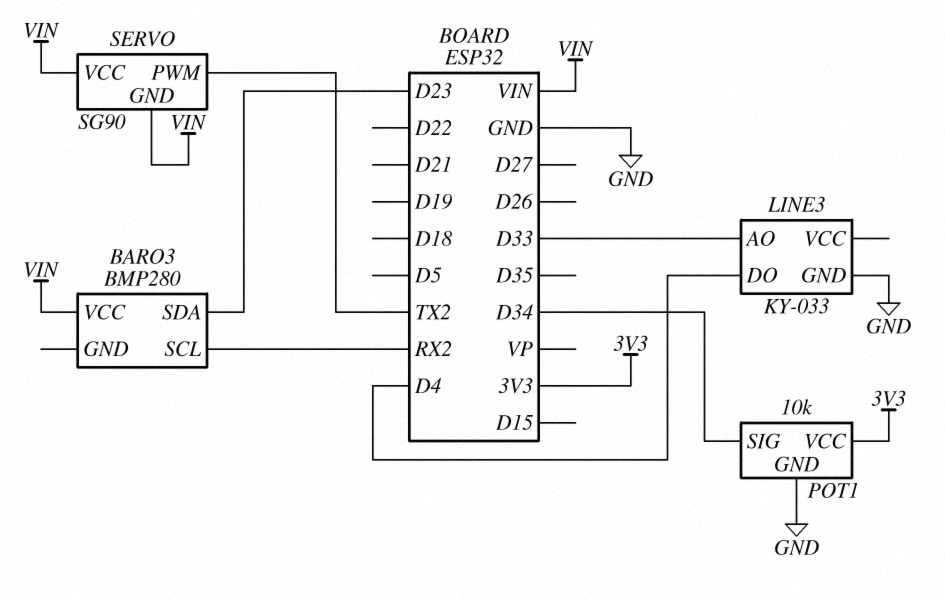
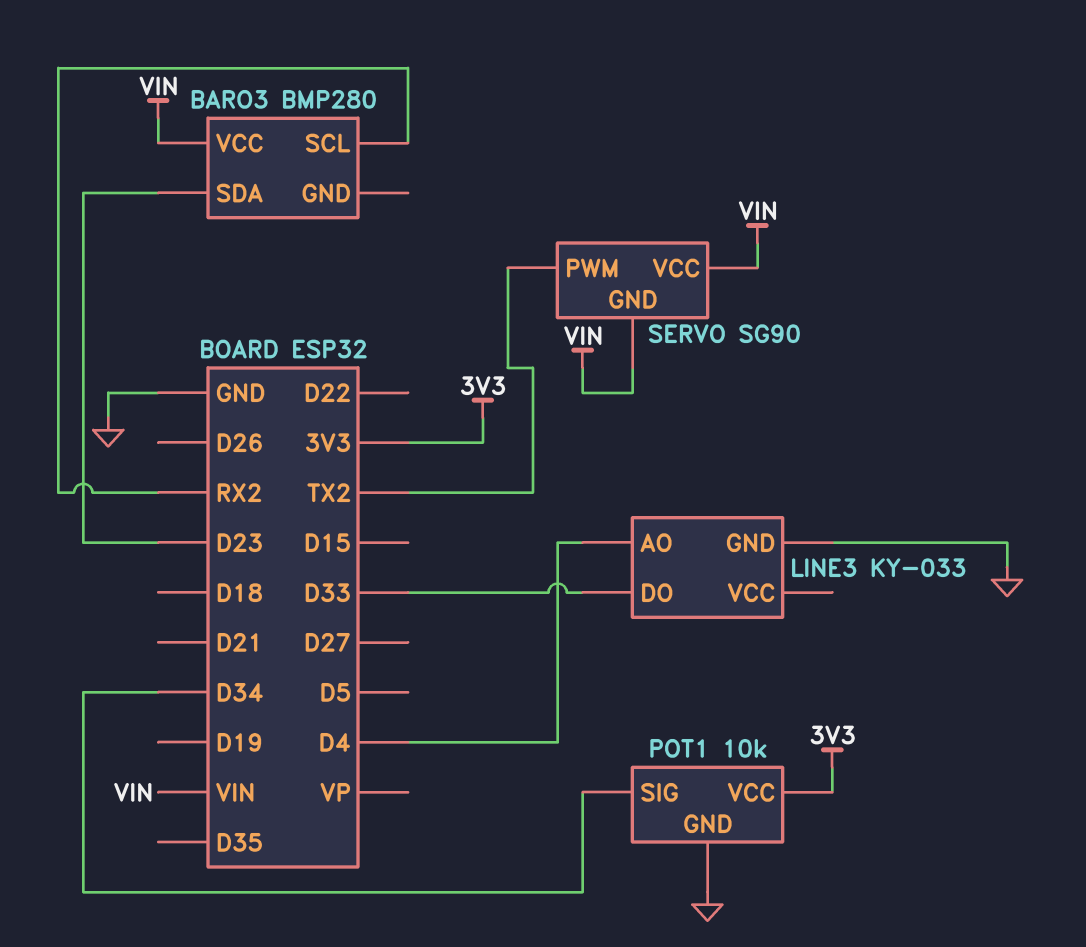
LINE3 pin AO: D33 -> D4
LINE3 pin DO: D4 -> D33

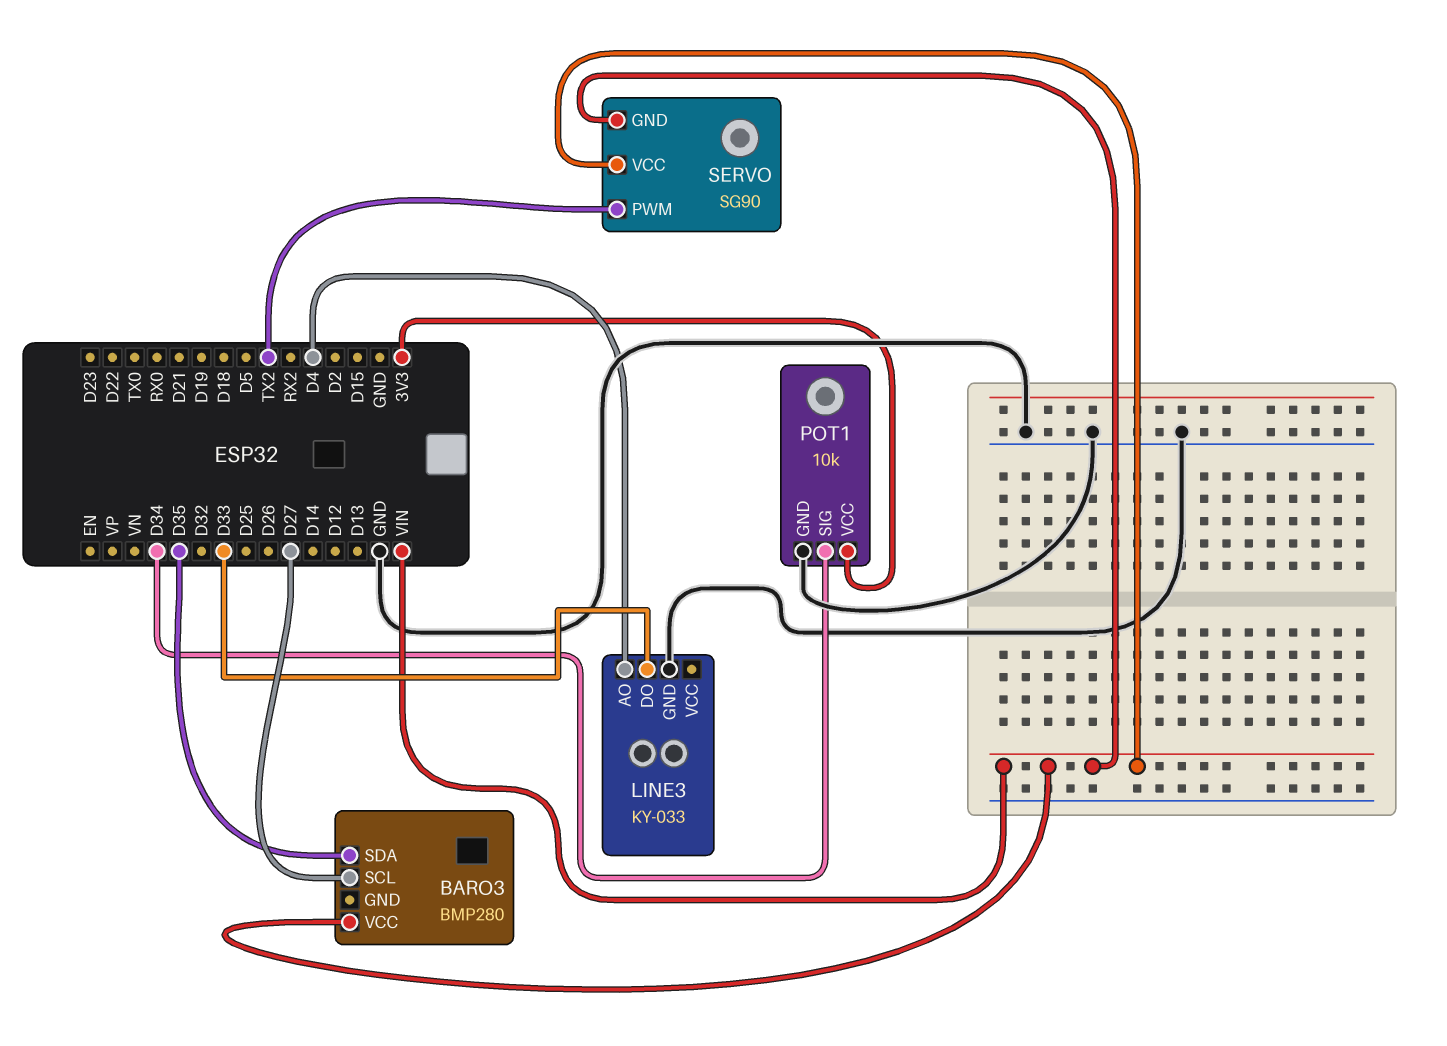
BARO3 pin SCL: RX2 -> D27
BARO3 pin SDA: D23 -> D35

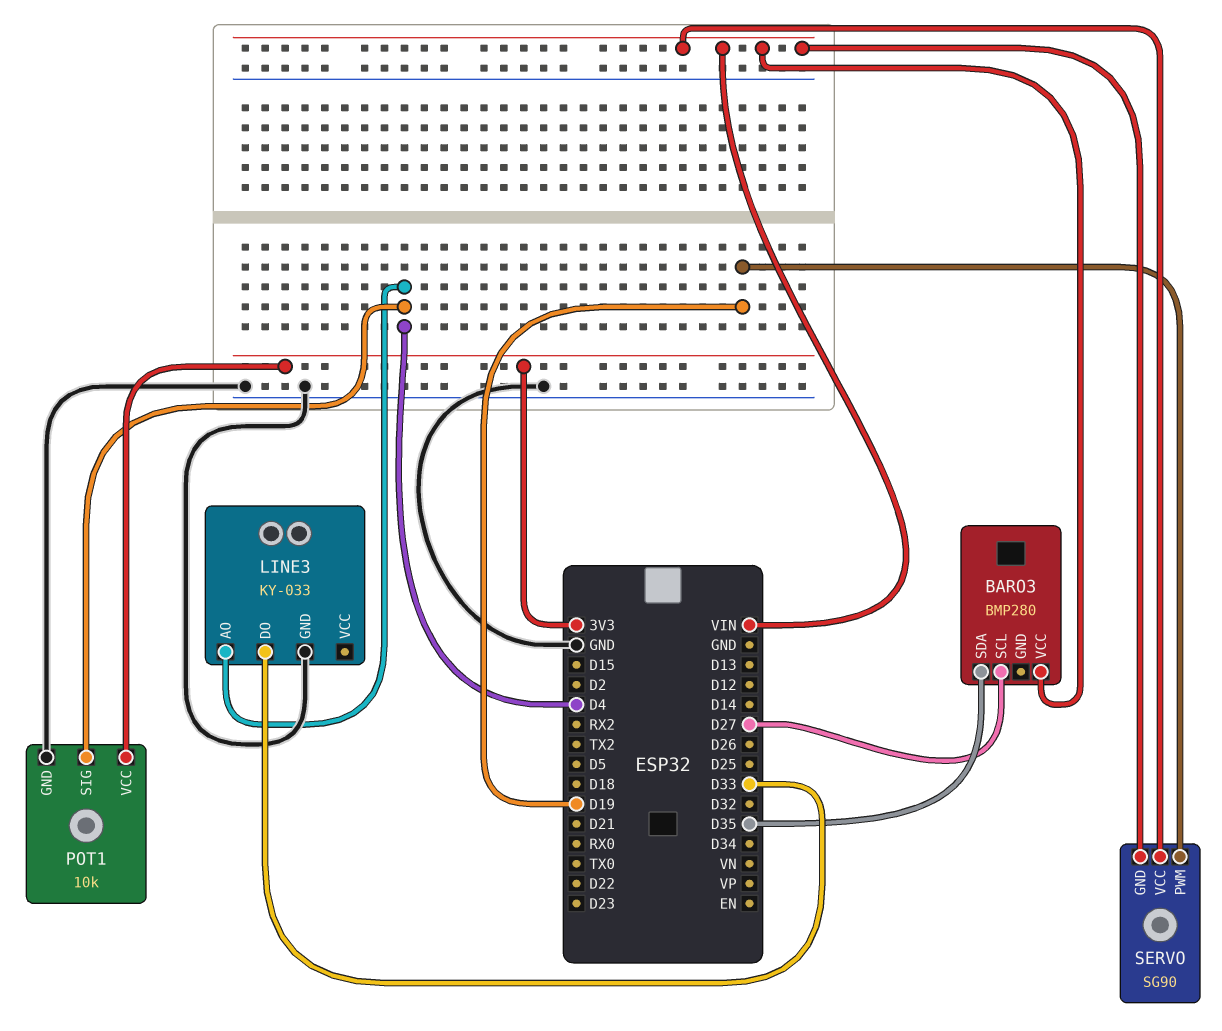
POT1 pin SIG: D34 -> D4
SERVO pin PWM: TX2 -> D19

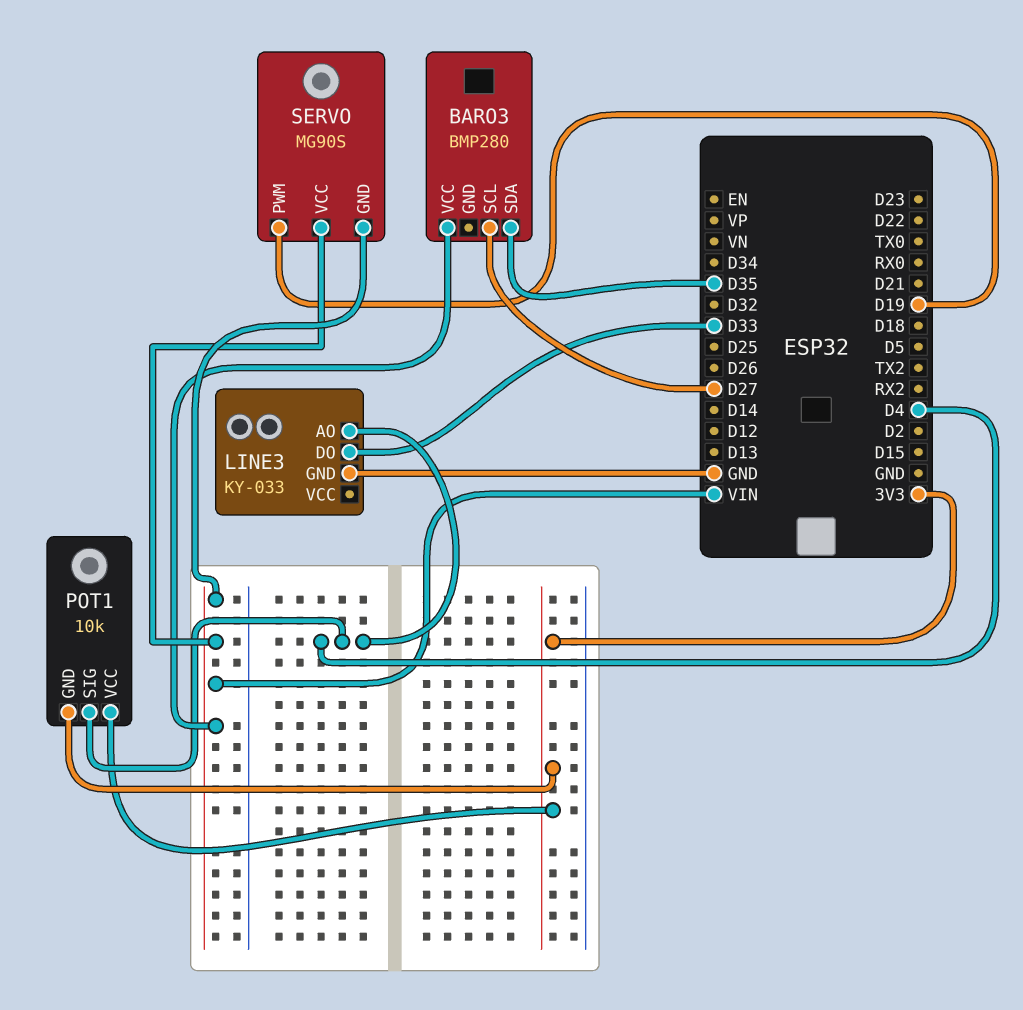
POT1 pin GND: GND -> 3V3
SERVO: SG90 -> MG90S

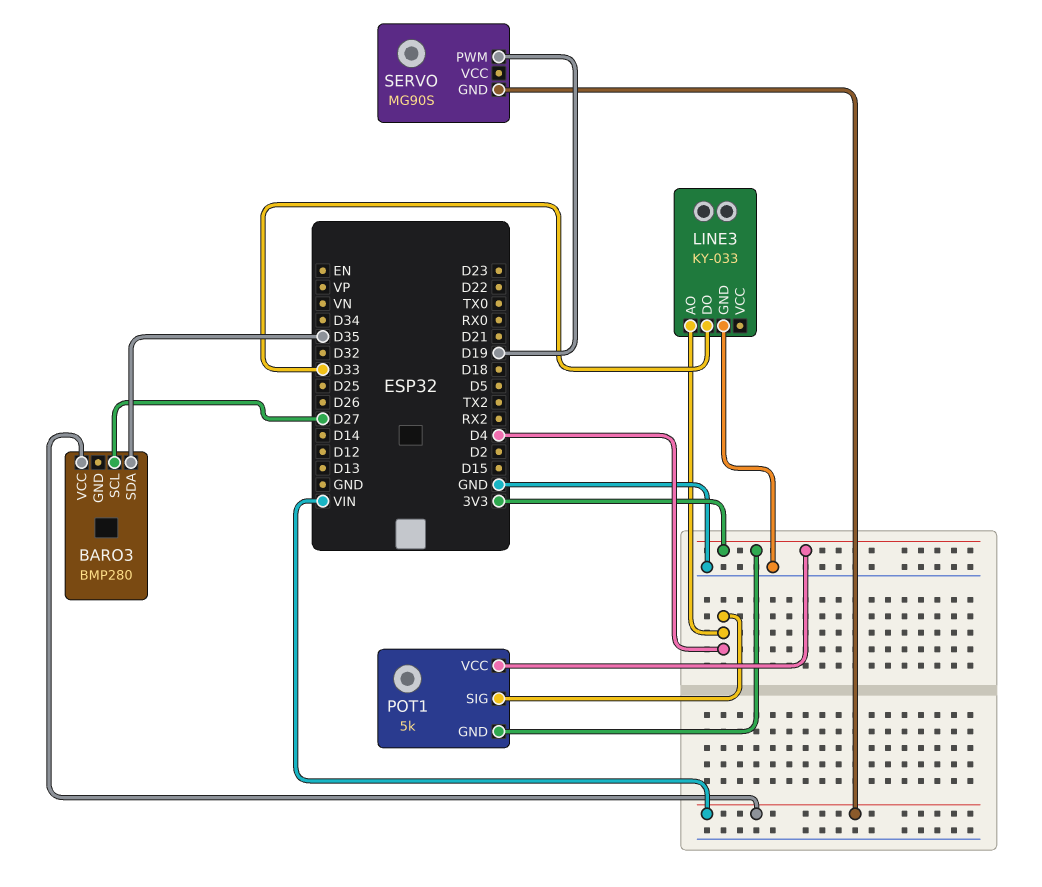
POT1: 10k -> 5k
SERVO pin VCC: VIN -> none

